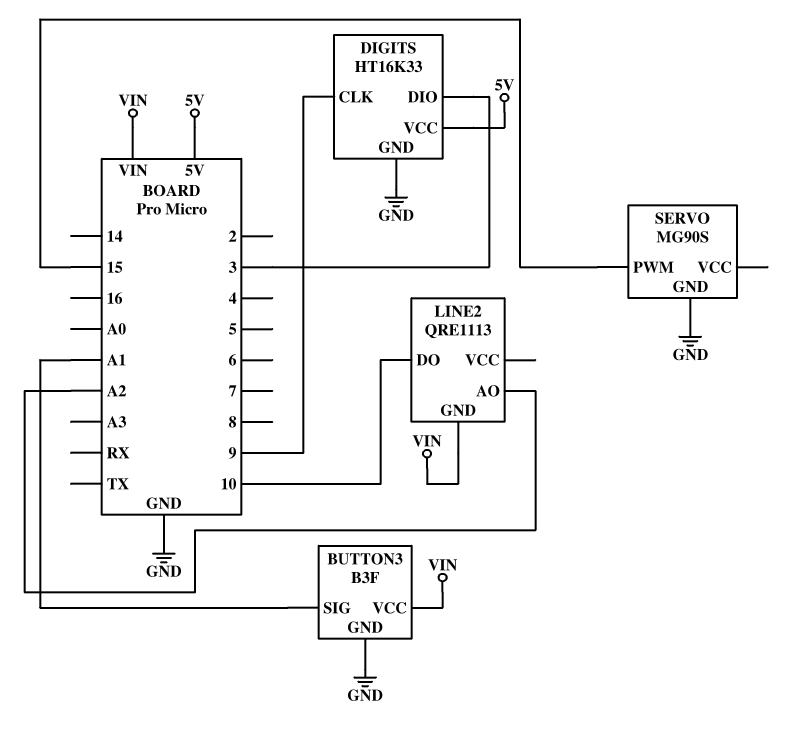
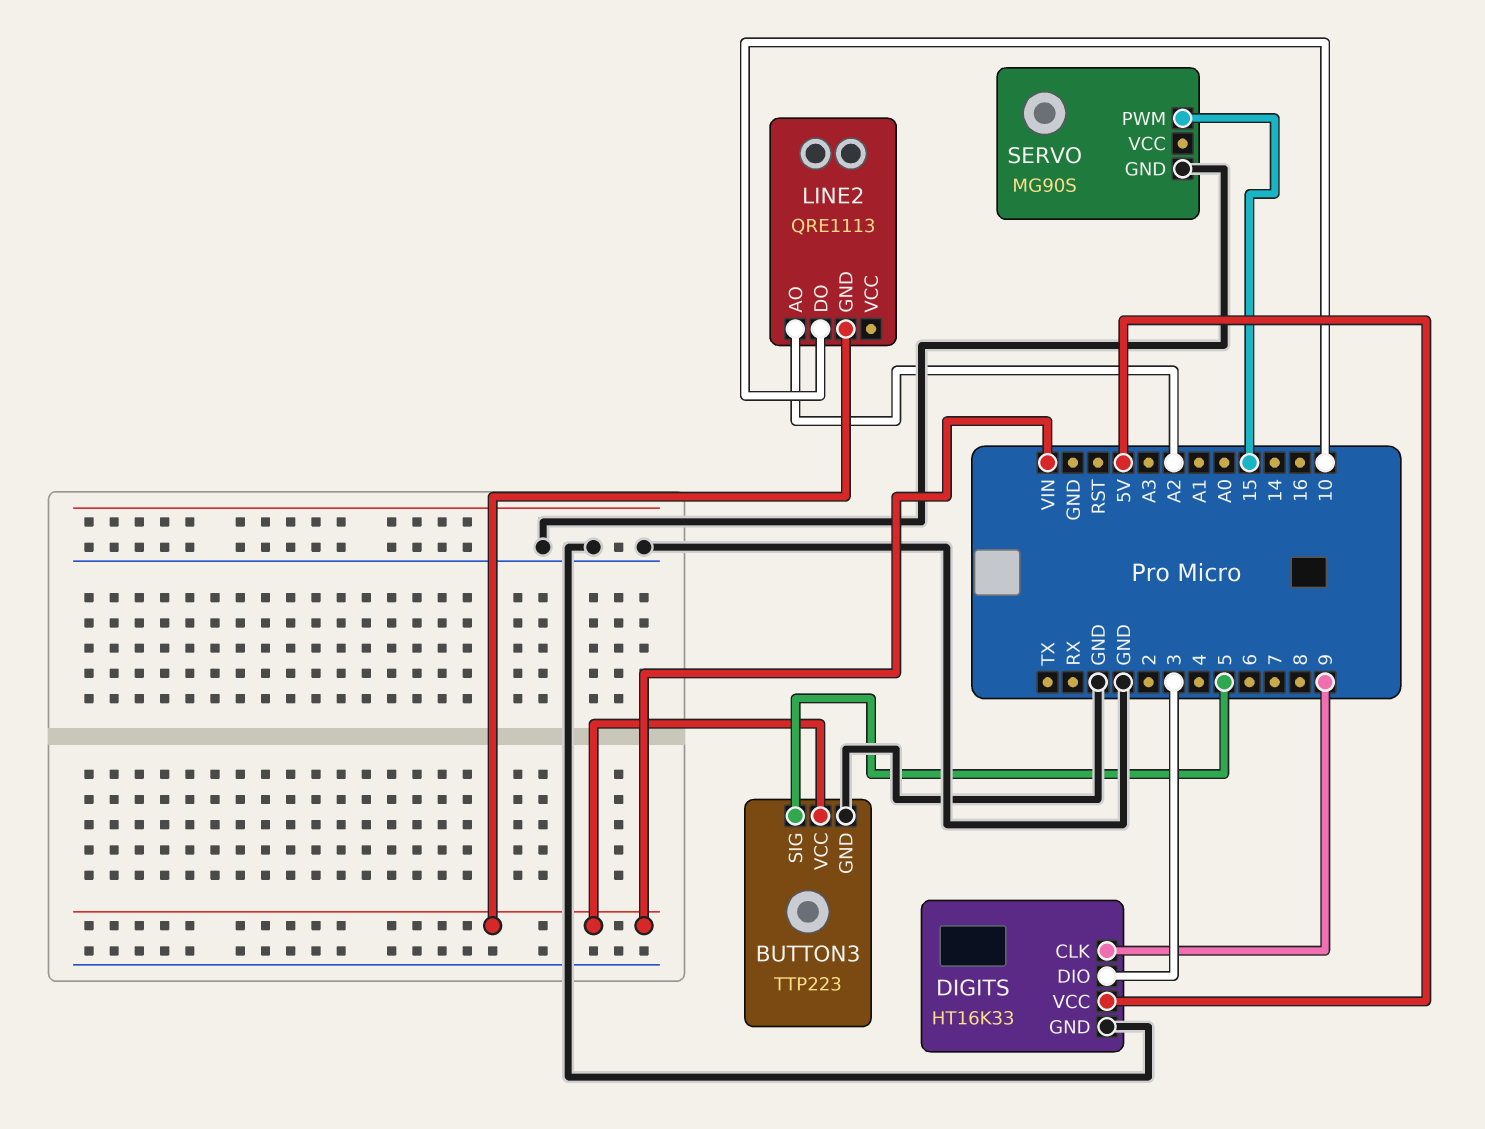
BUTTON3: B3F -> TTP223
BUTTON3 pin SIG: A1 -> 5

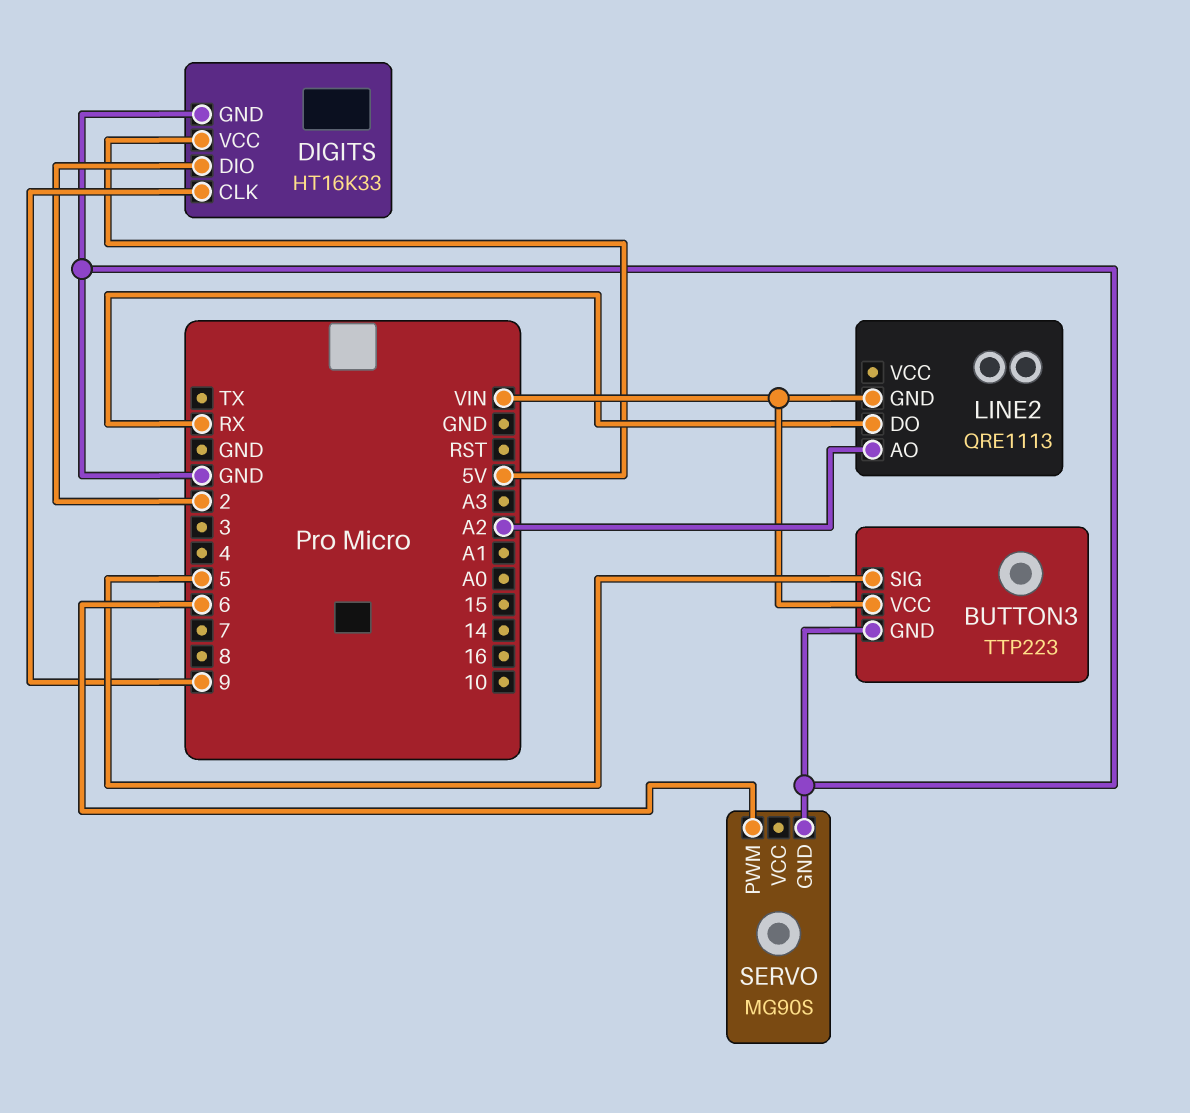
DIGITS pin DIO: 3 -> 2
LINE2 pin DO: 10 -> RX
SERVO pin PWM: 15 -> 6

